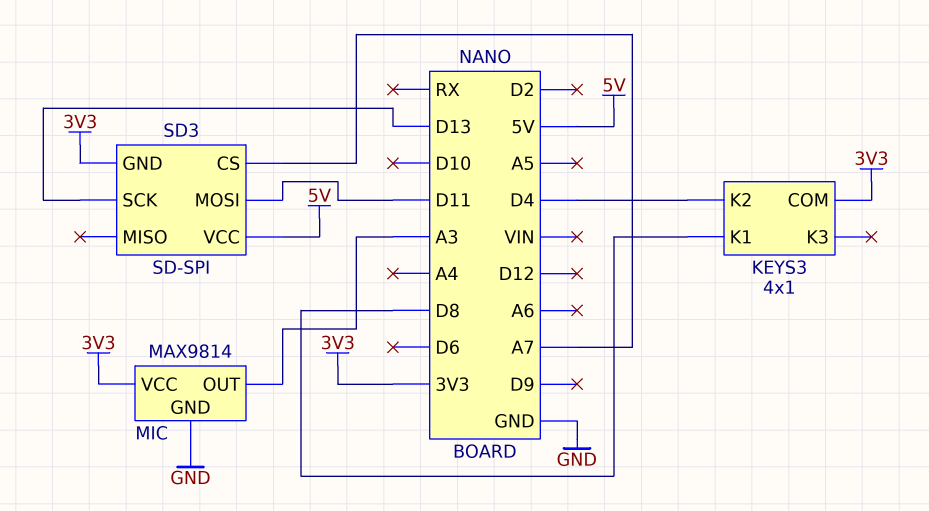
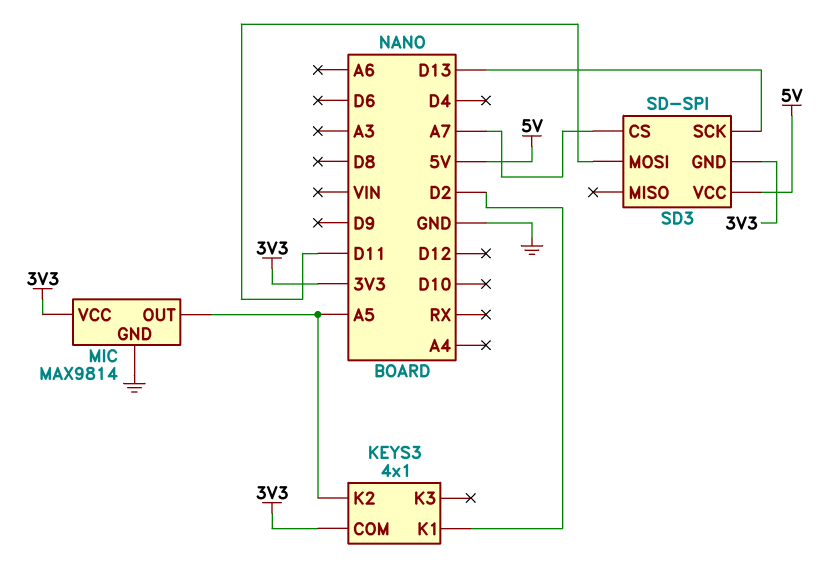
KEYS3 pin K1: D8 -> D2
KEYS3 pin K2: D4 -> A5
MIC pin OUT: A3 -> A5

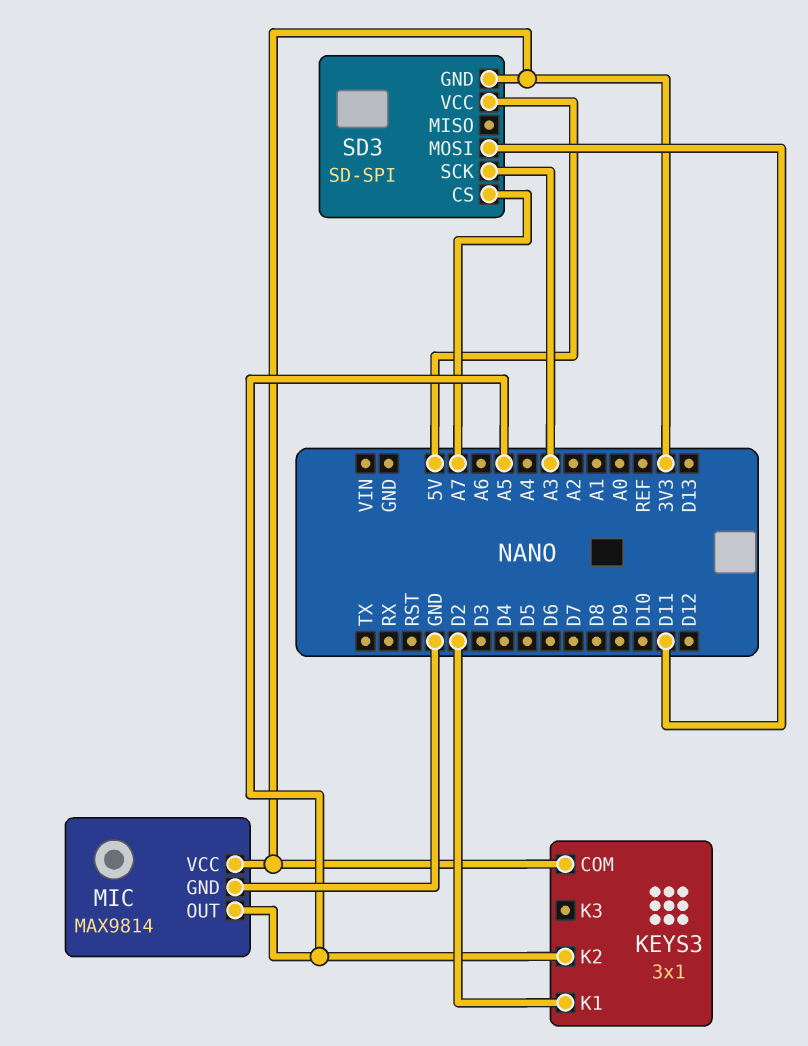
KEYS3: 4x1 -> 3x1
SD3 pin SCK: D13 -> A3

